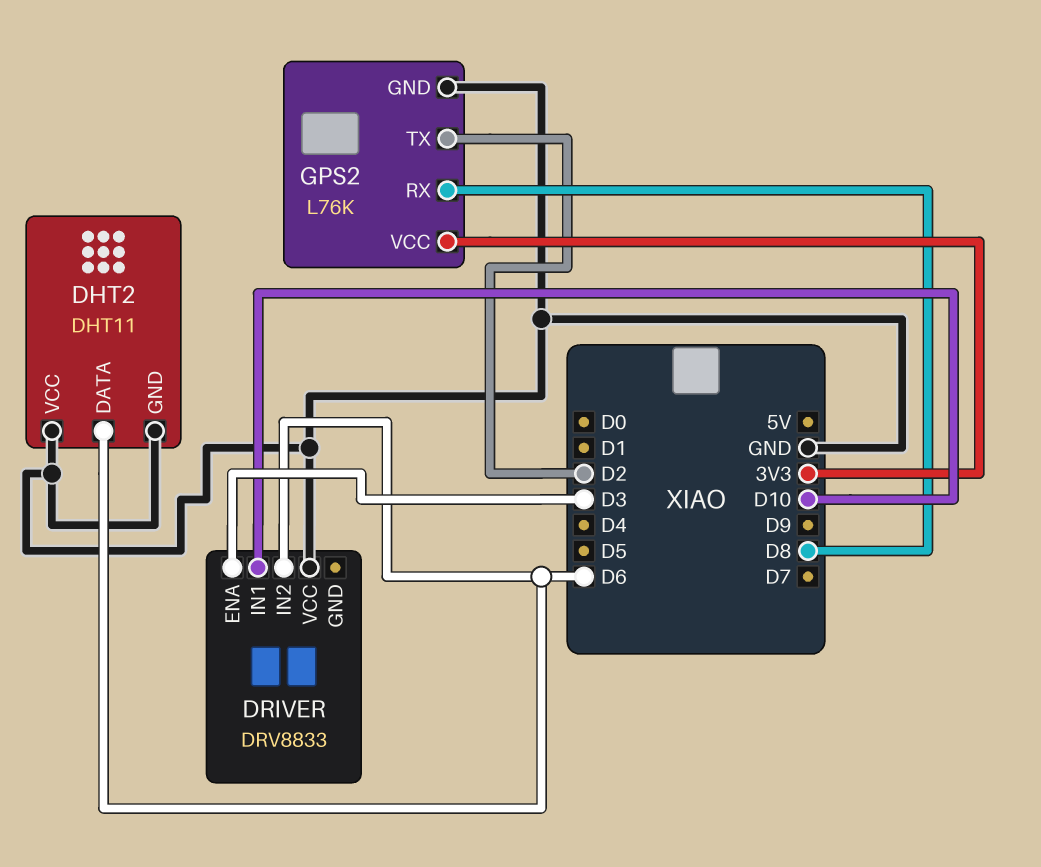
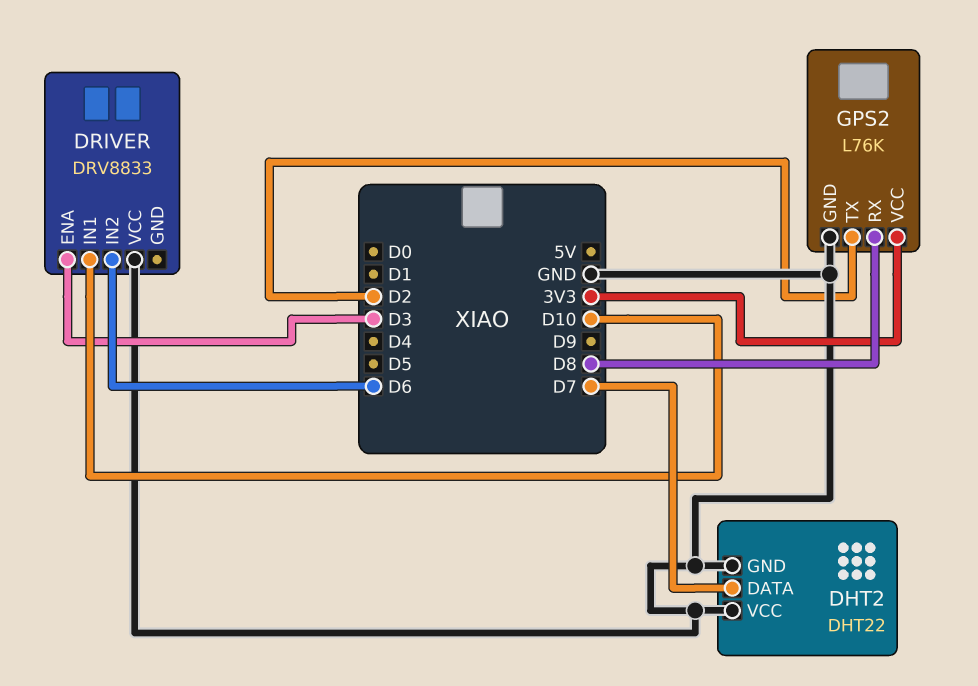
DHT2: DHT11 -> DHT22
DHT2 pin DATA: D6 -> D7

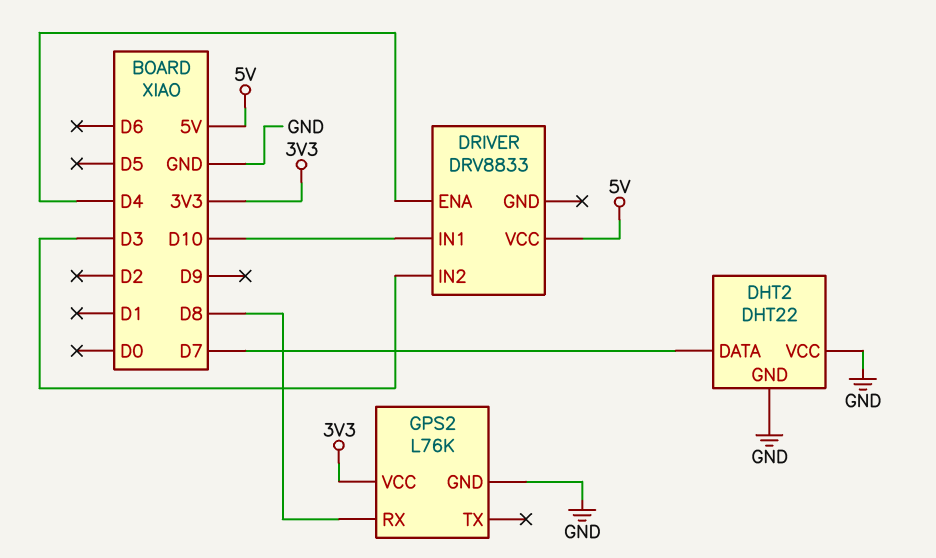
DRIVER pin ENA: D3 -> D4
DRIVER pin IN2: D6 -> D3
DRIVER pin VCC: GND -> 5V
GPS2 pin TX: D2 -> none

